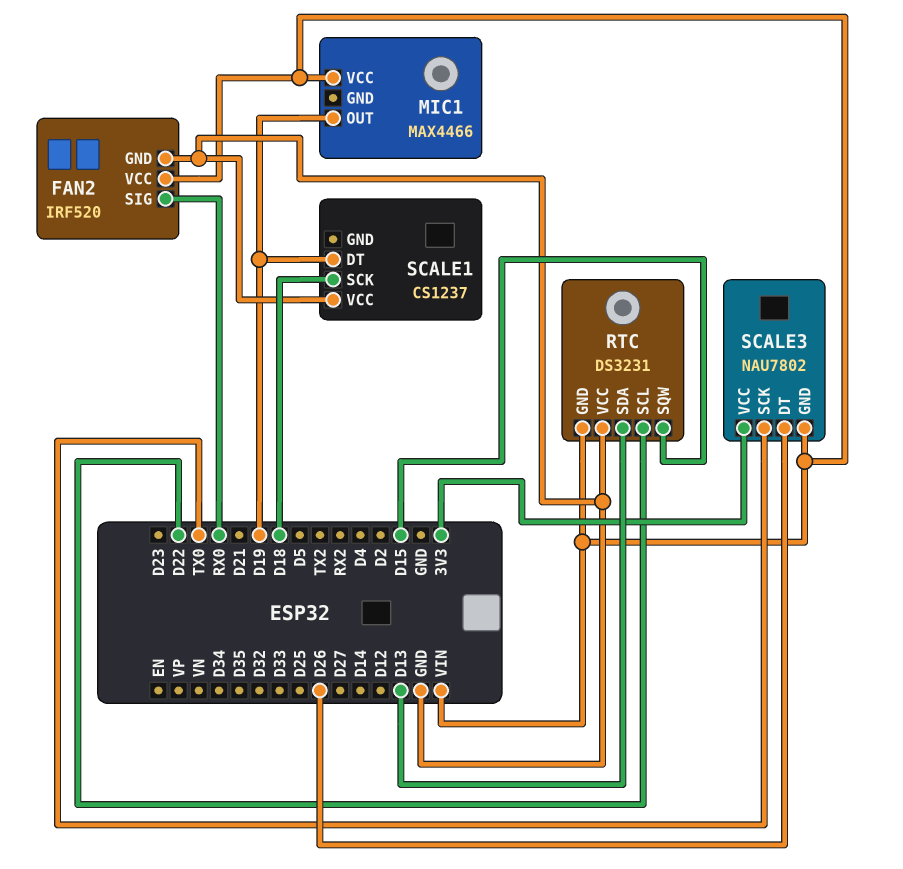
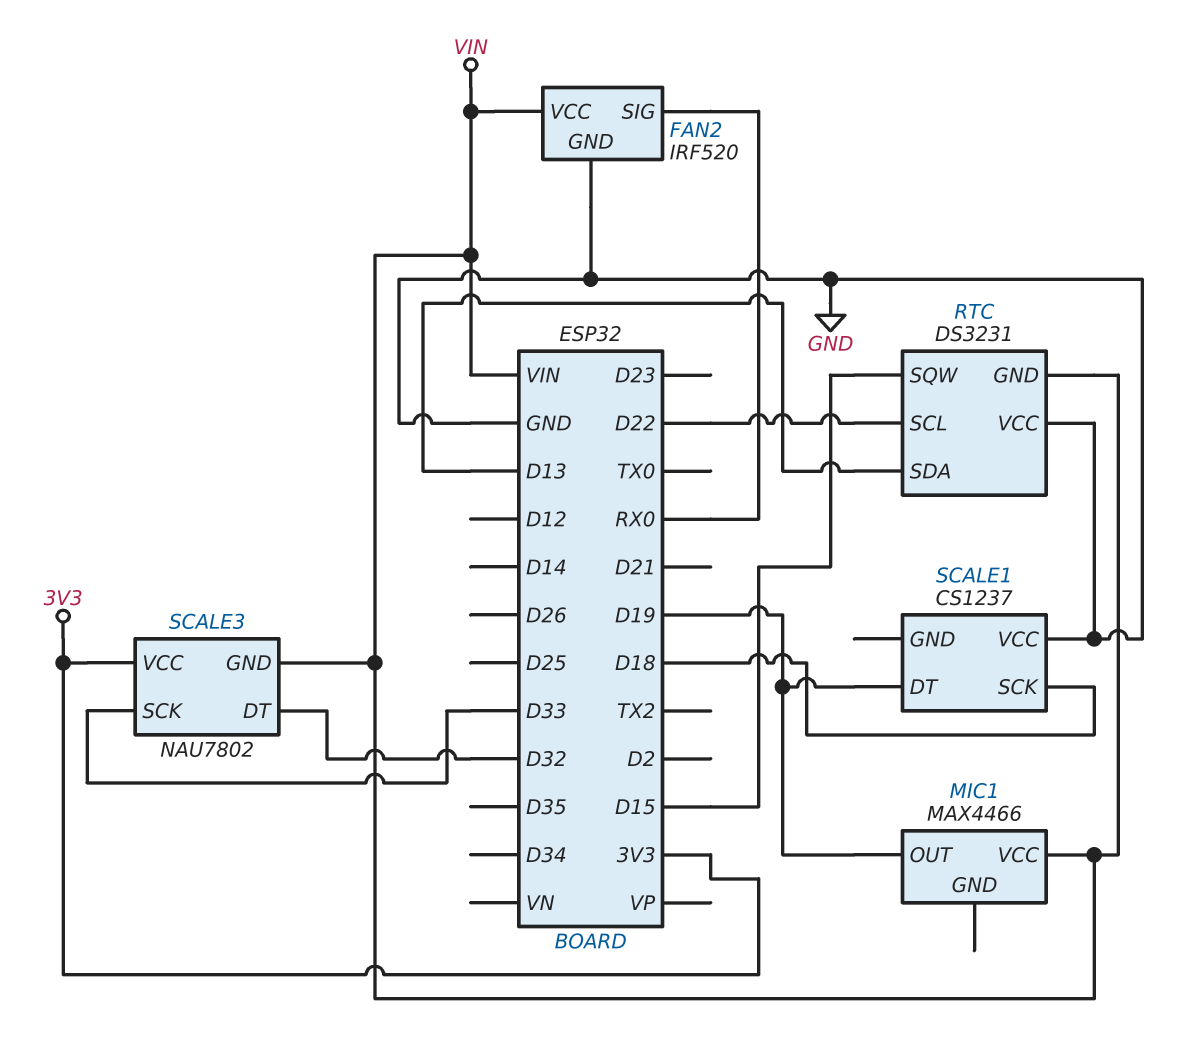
SCALE3 pin DT: D26 -> D32
SCALE3 pin SCK: TX0 -> D33

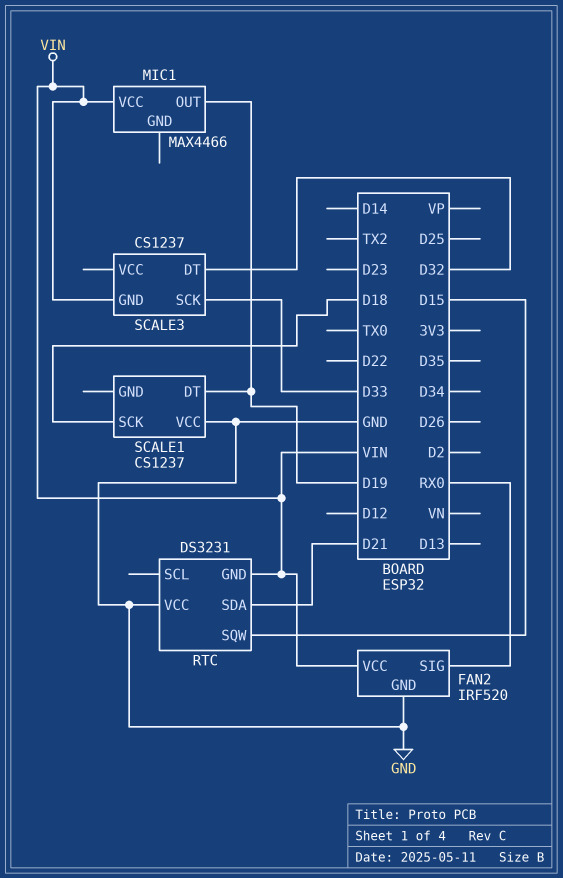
RTC pin SCL: D22 -> none
RTC pin SDA: D13 -> D21
SCALE3: NAU7802 -> CS1237
SCALE3 pin VCC: 3V3 -> none

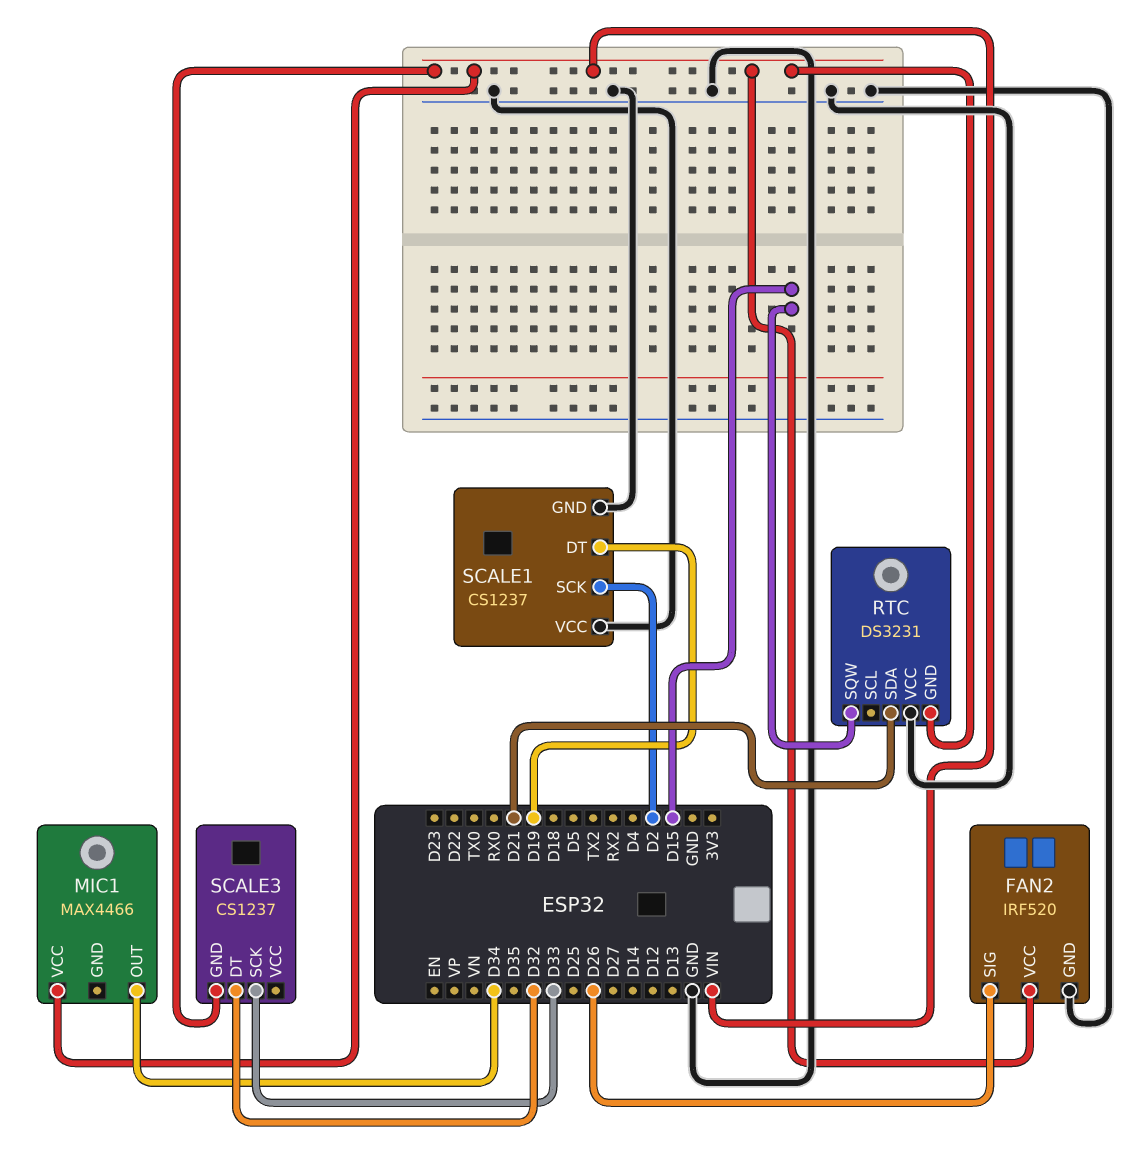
FAN2 pin SIG: RX0 -> D26
MIC1 pin OUT: D19 -> D34
SCALE1 pin GND: none -> GND
SCALE1 pin SCK: D18 -> D2

